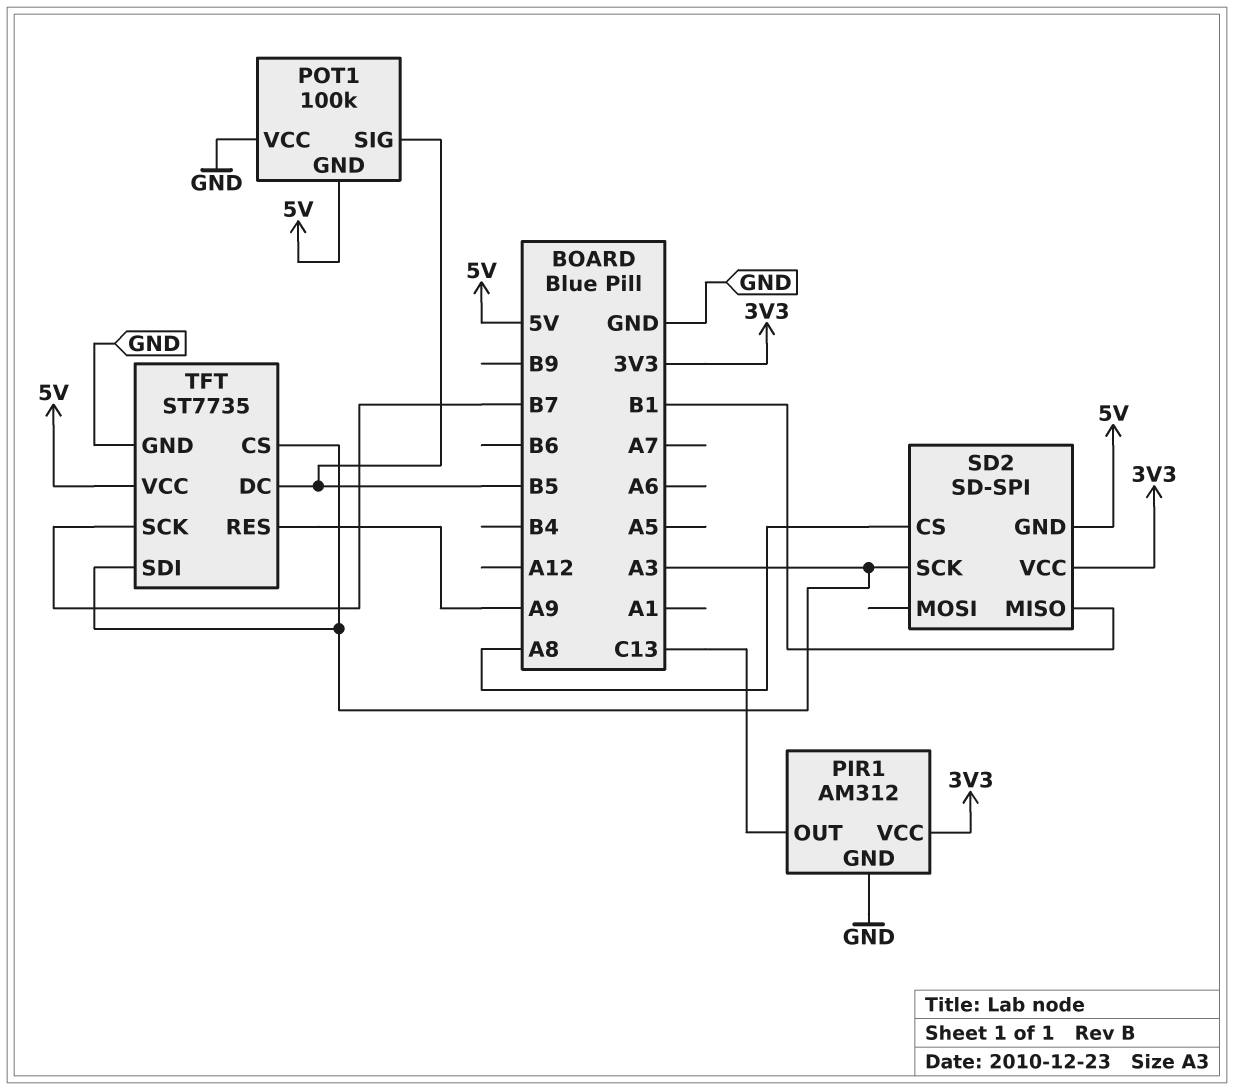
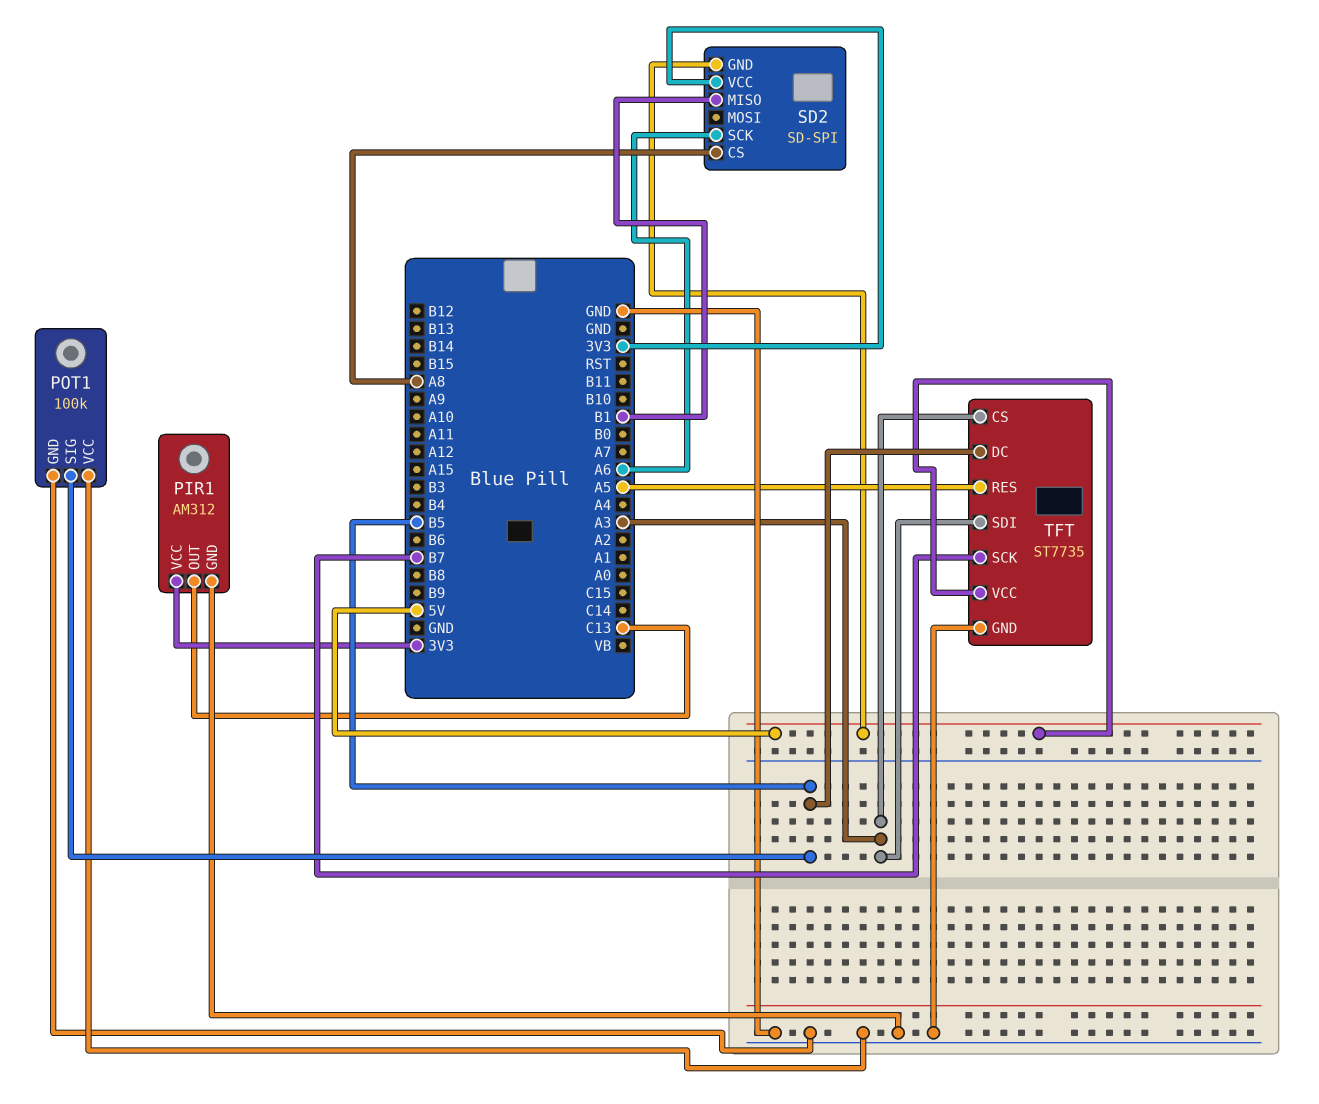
POT1 pin GND: 5V -> GND
SD2 pin SCK: A3 -> A6
TFT pin RES: A9 -> A5

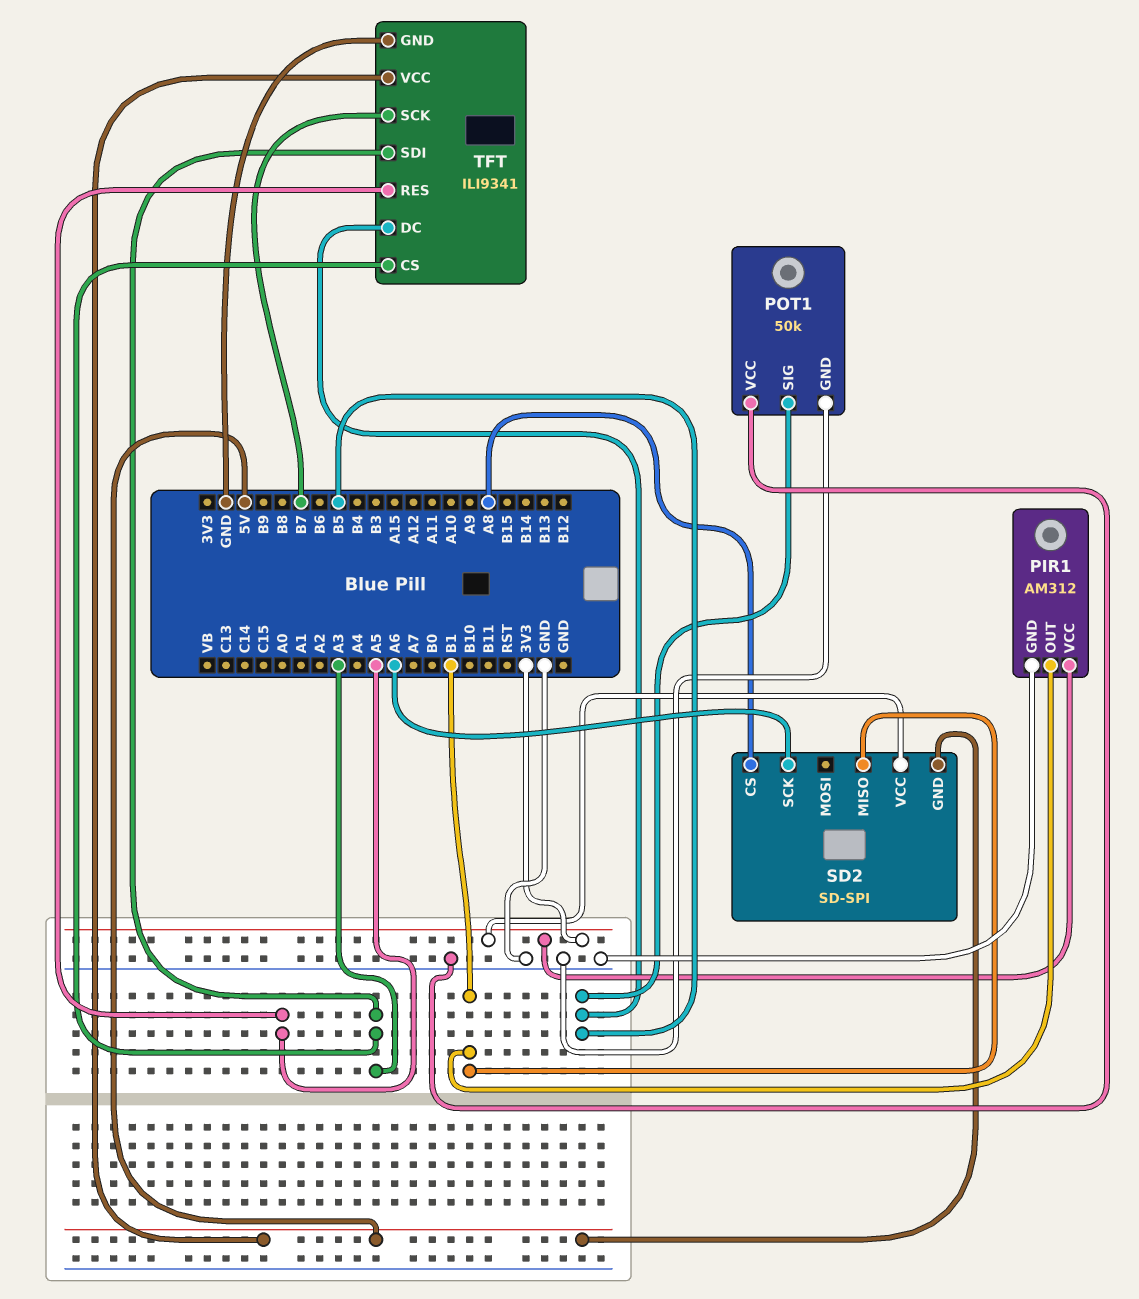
PIR1 pin OUT: C13 -> B1
POT1: 100k -> 50k
TFT: ST7735 -> ILI9341

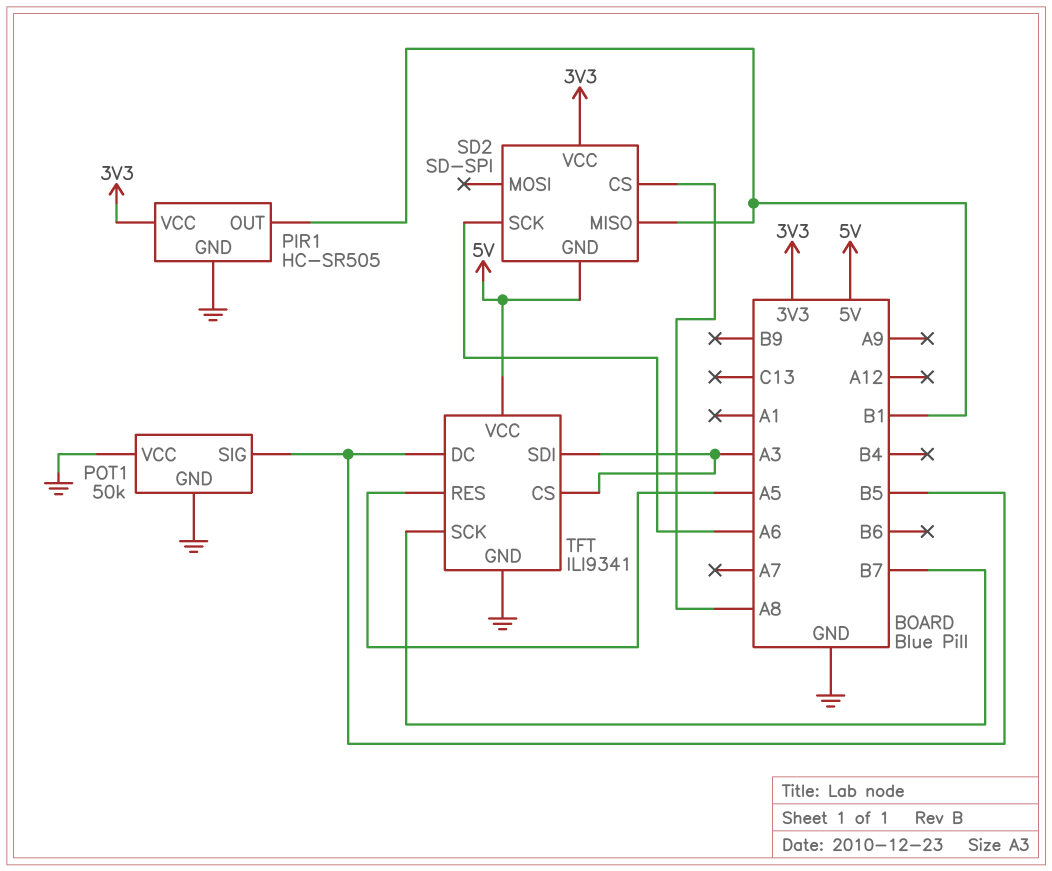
PIR1: AM312 -> HC-SR505

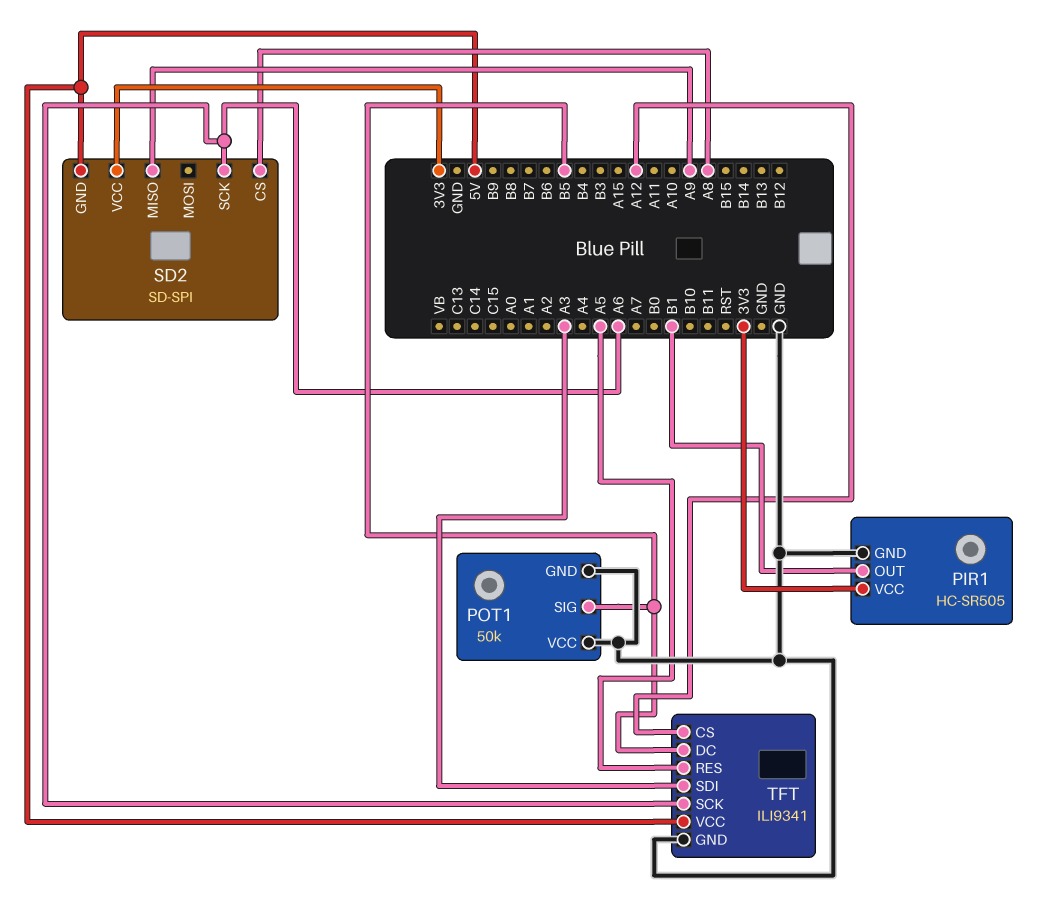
SD2 pin MISO: B1 -> A9
TFT pin CS: A3 -> A12
TFT pin SCK: B7 -> A6

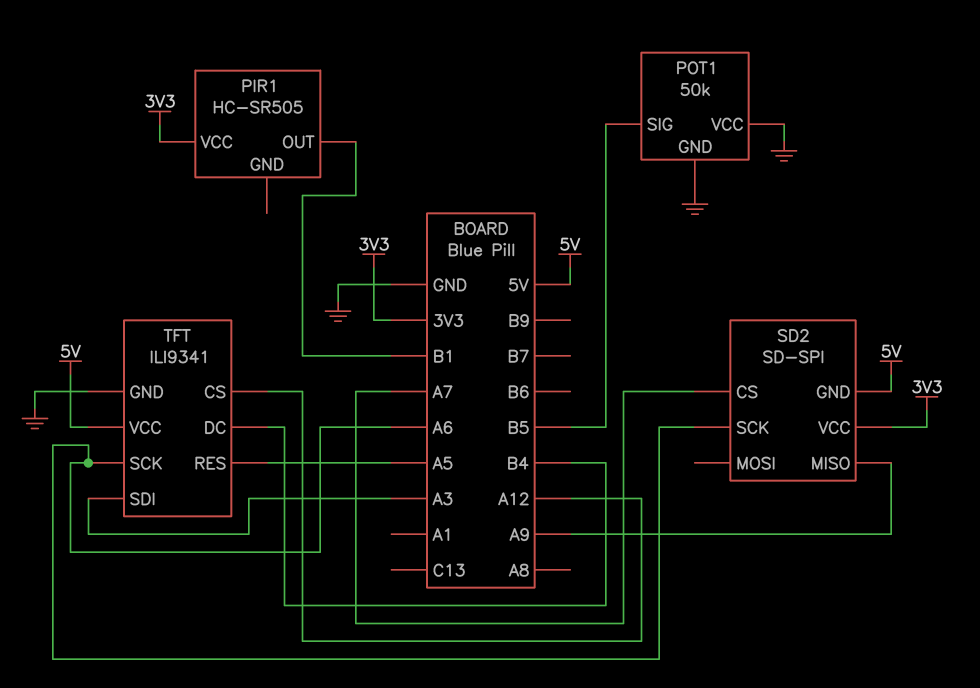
PIR1 pin GND: GND -> none
SD2 pin CS: A8 -> A7
TFT pin DC: B5 -> B4

